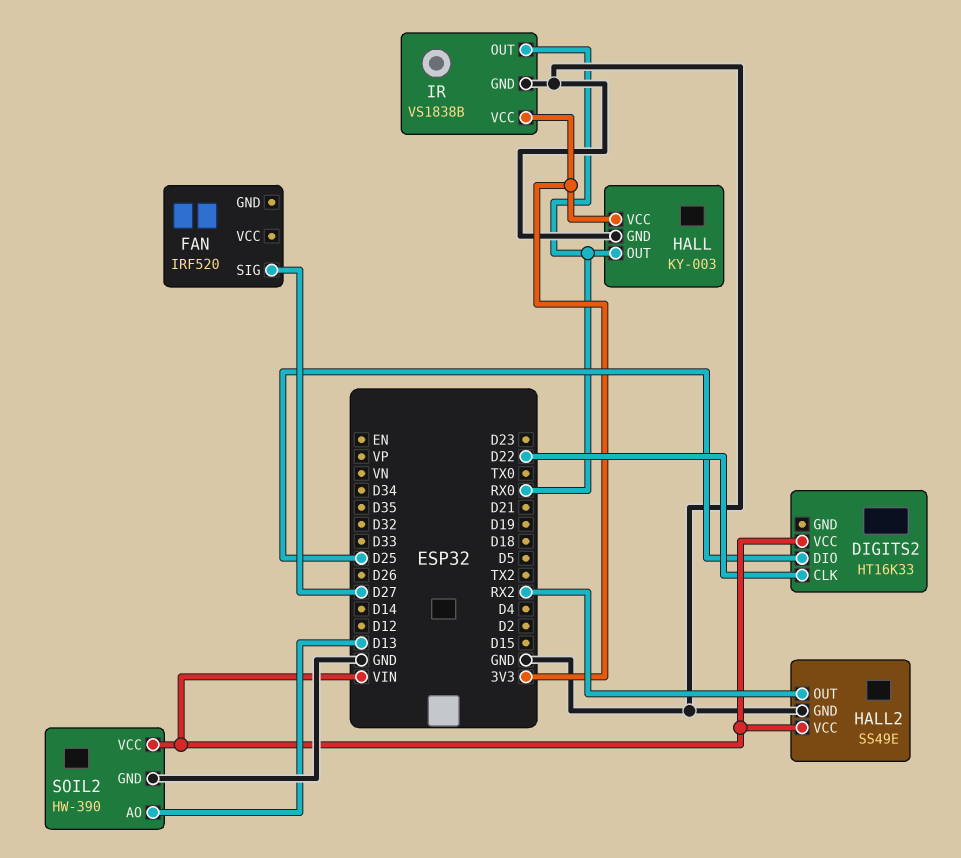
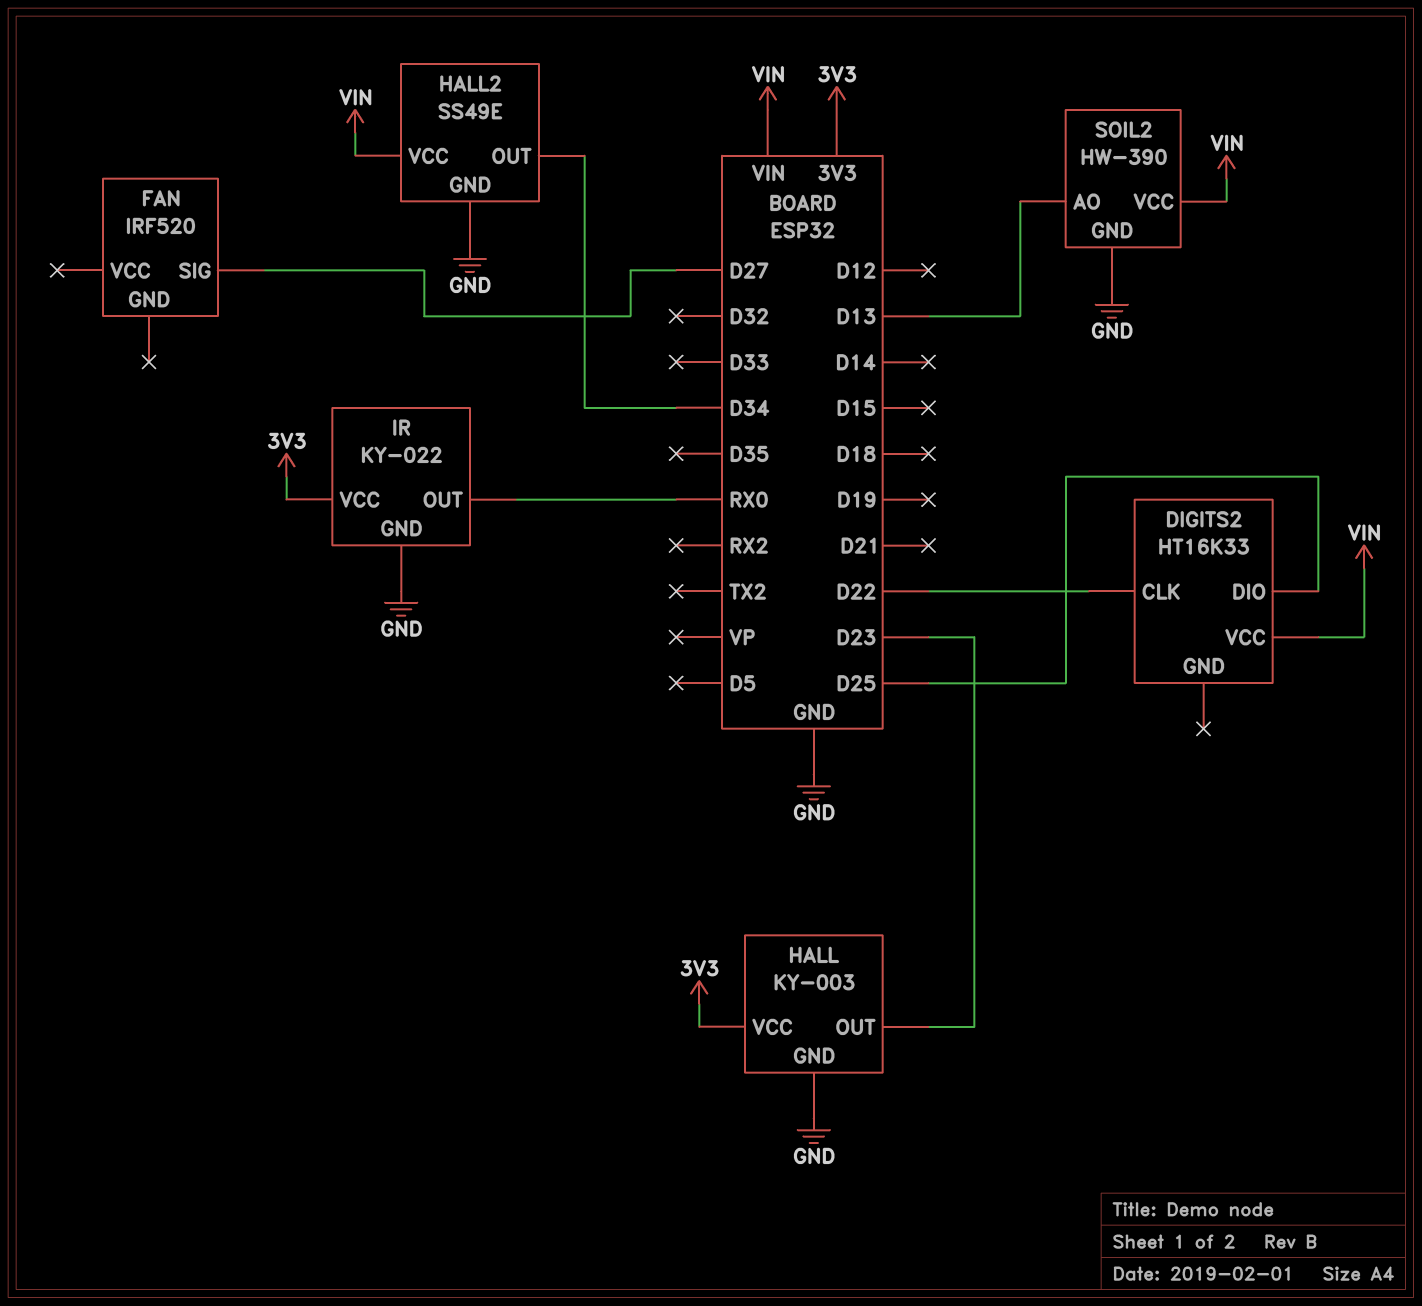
HALL pin OUT: RX0 -> D23
HALL2 pin OUT: RX2 -> D34
IR: VS1838B -> KY-022

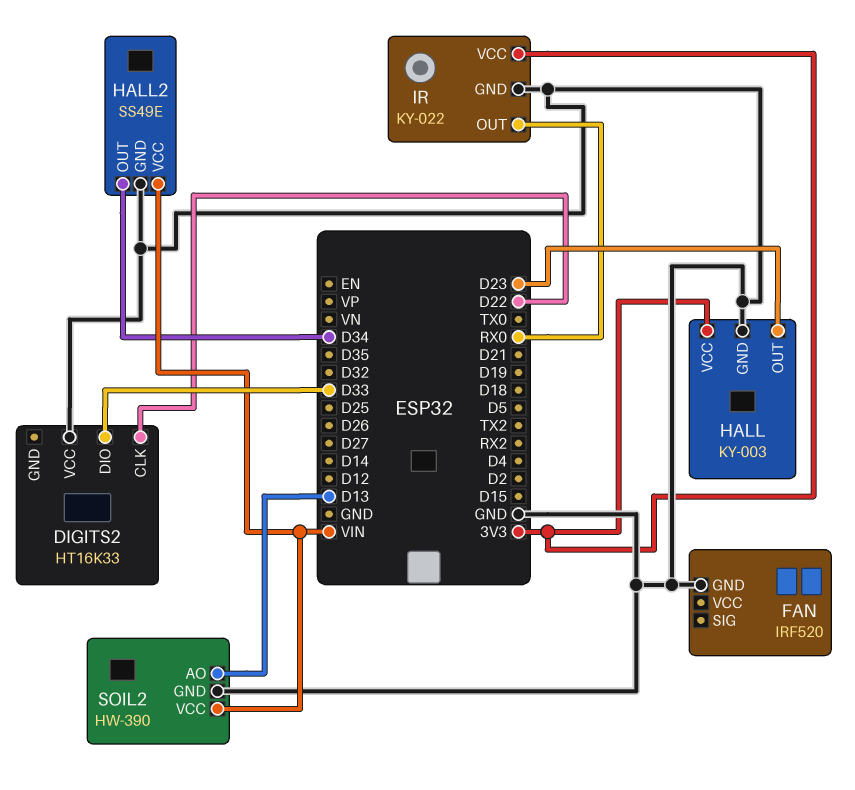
DIGITS2 pin DIO: D25 -> D33
DIGITS2 pin VCC: VIN -> GND
FAN pin GND: none -> GND
FAN pin SIG: D27 -> none

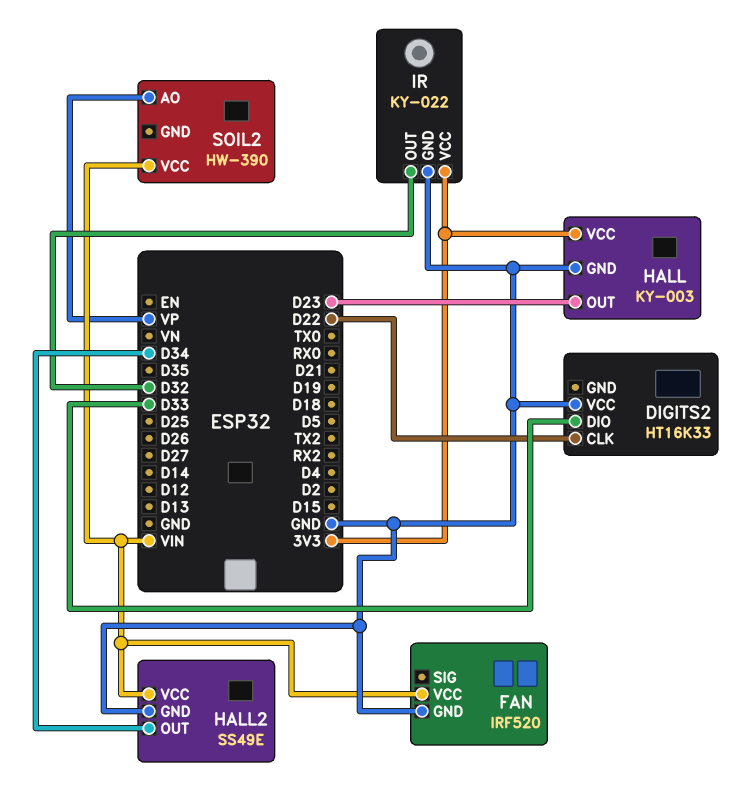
FAN pin VCC: none -> VIN
IR pin OUT: RX0 -> D32
SOIL2 pin AO: D13 -> VP
SOIL2 pin GND: GND -> none

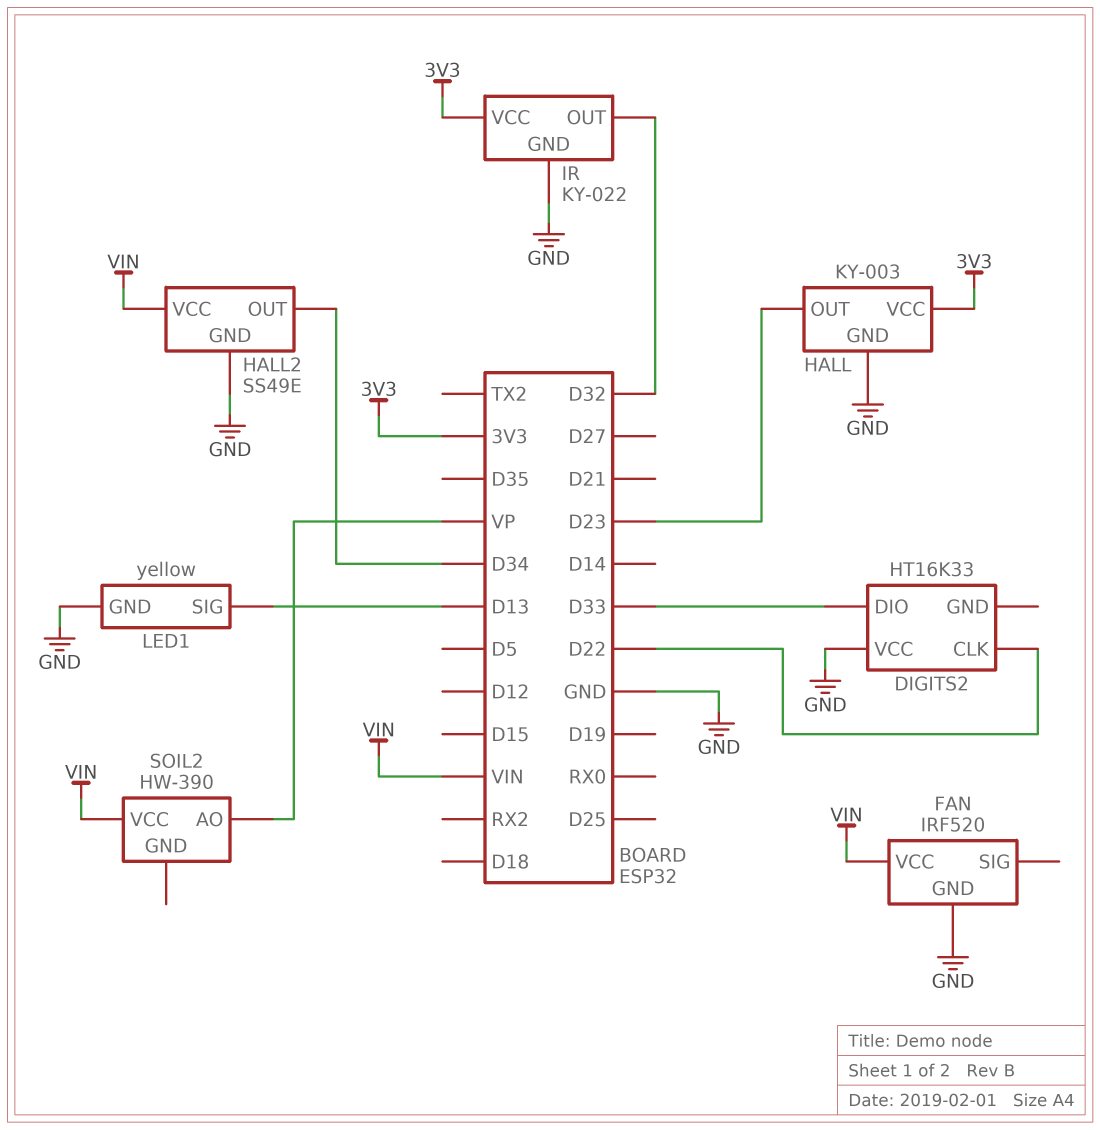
LED1: none -> yellow
LED1 pin GND: none -> GND
LED1 pin SIG: none -> D13

